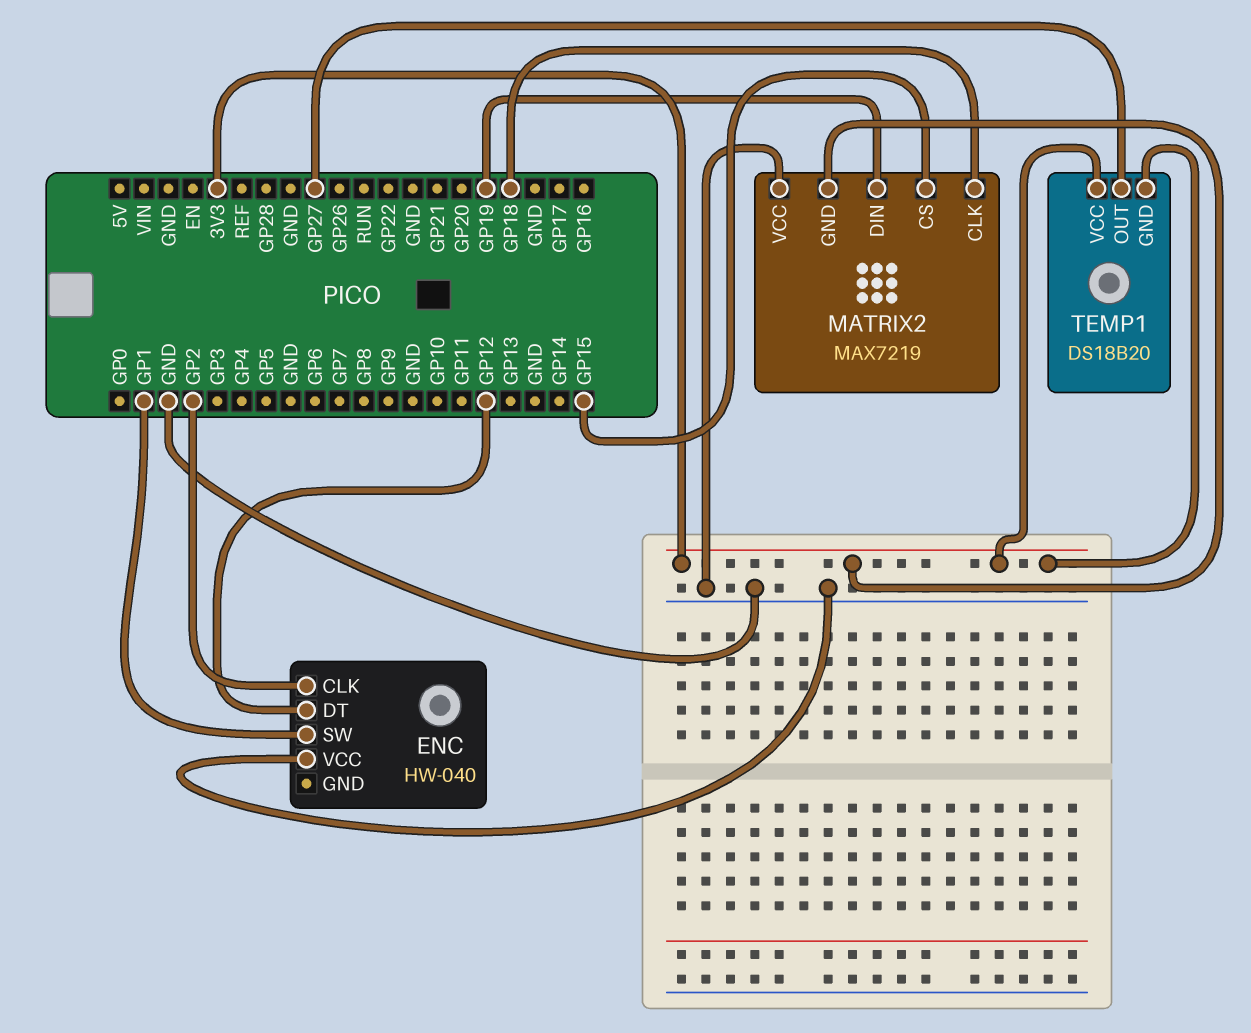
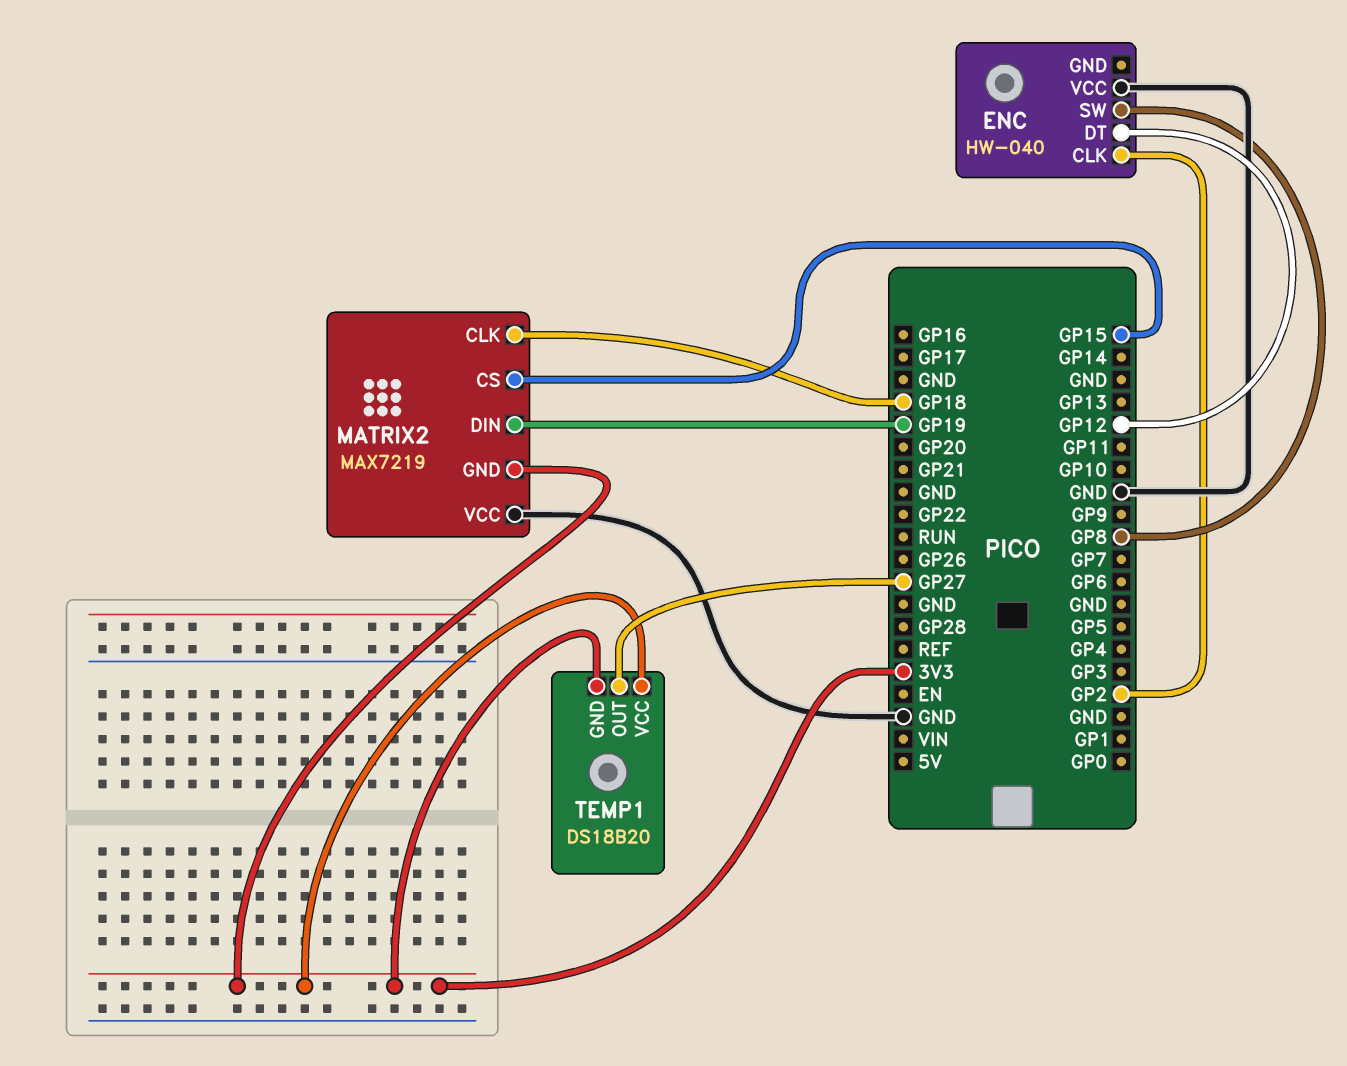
ENC pin SW: GP1 -> GP8

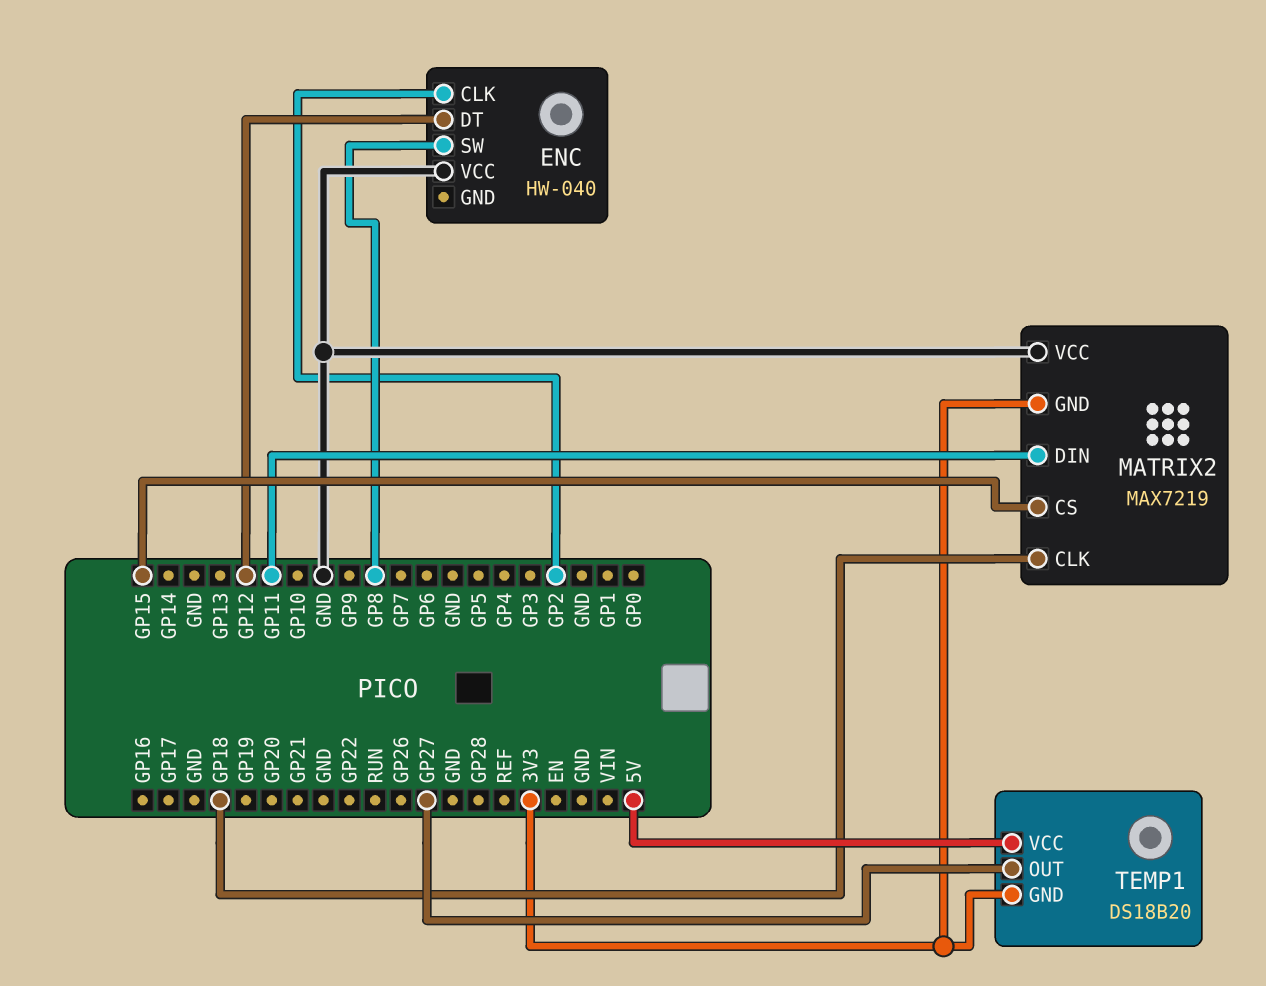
MATRIX2 pin DIN: GP19 -> GP11
TEMP1 pin VCC: 3V3 -> 5V

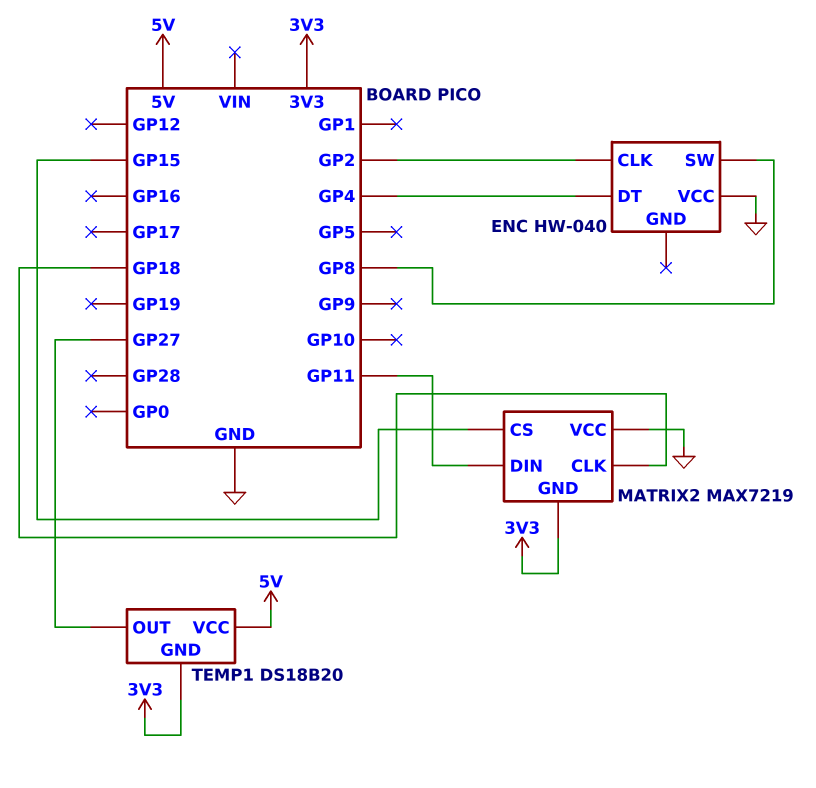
ENC pin DT: GP12 -> GP4

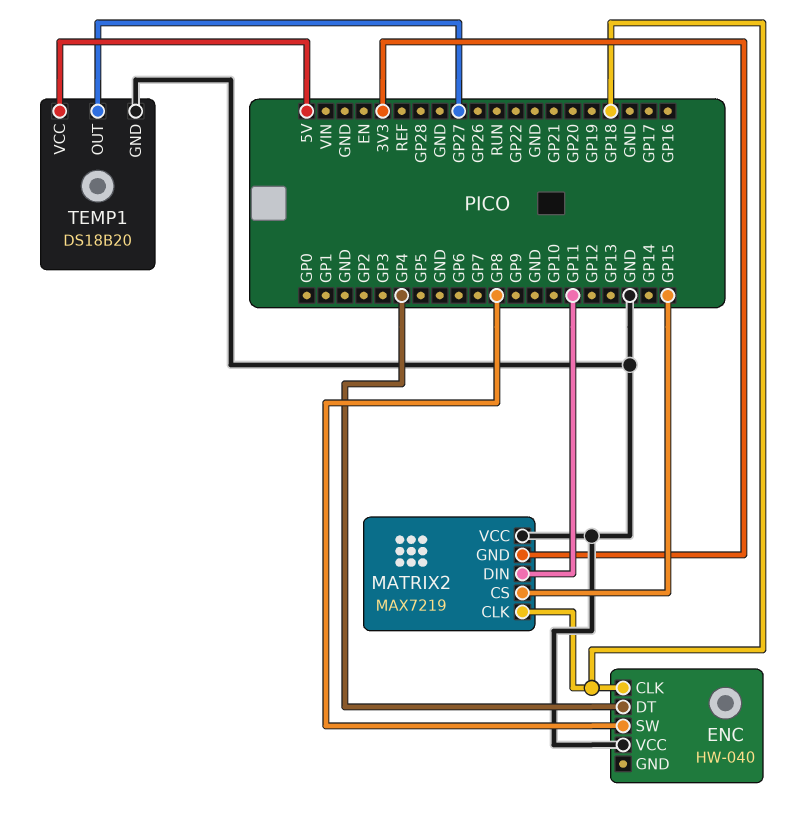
ENC pin CLK: GP2 -> GP18
TEMP1 pin GND: 3V3 -> GND

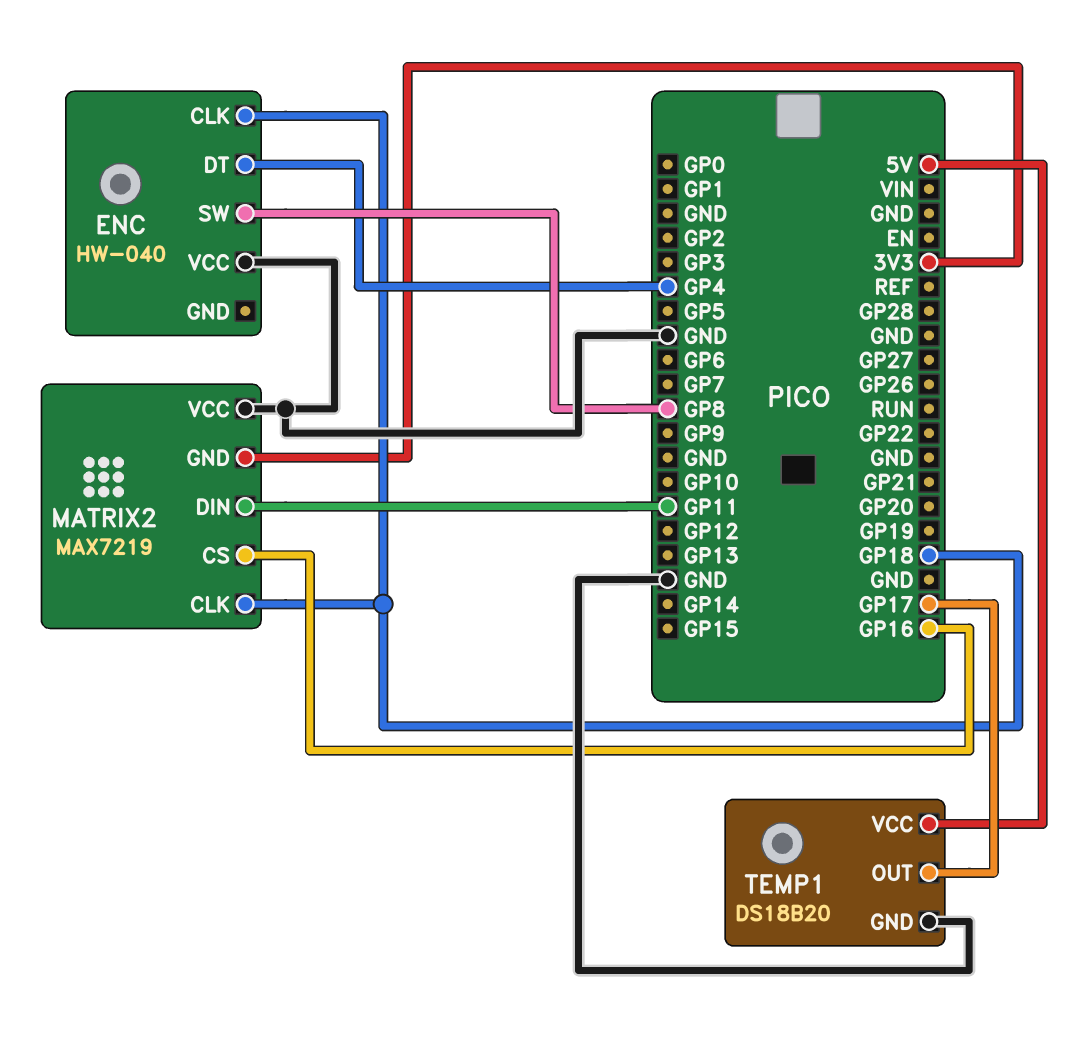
MATRIX2 pin CS: GP15 -> GP16
TEMP1 pin OUT: GP27 -> GP17

